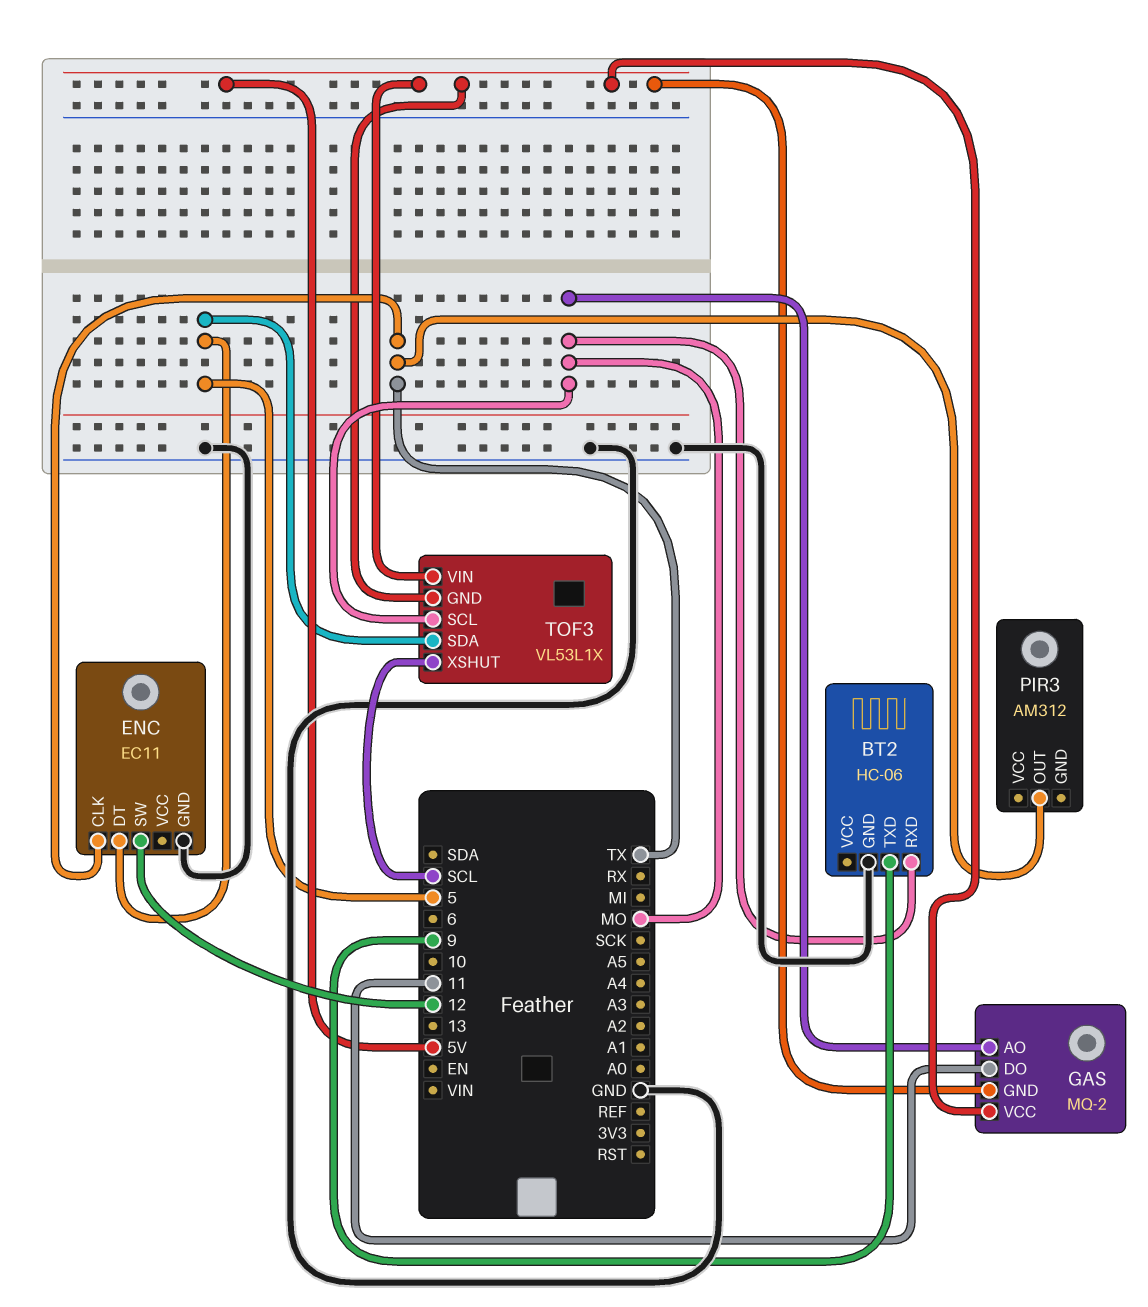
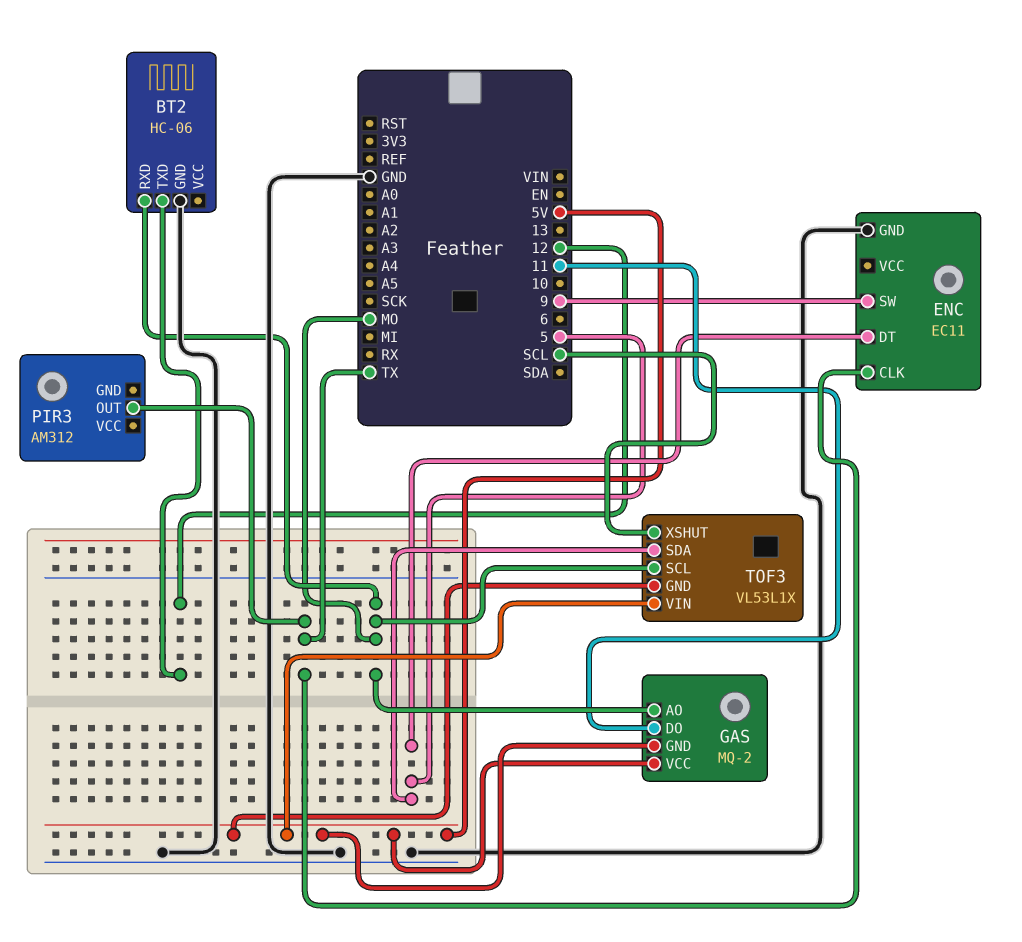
BT2 pin TXD: 9 -> 12
ENC pin SW: 12 -> 9

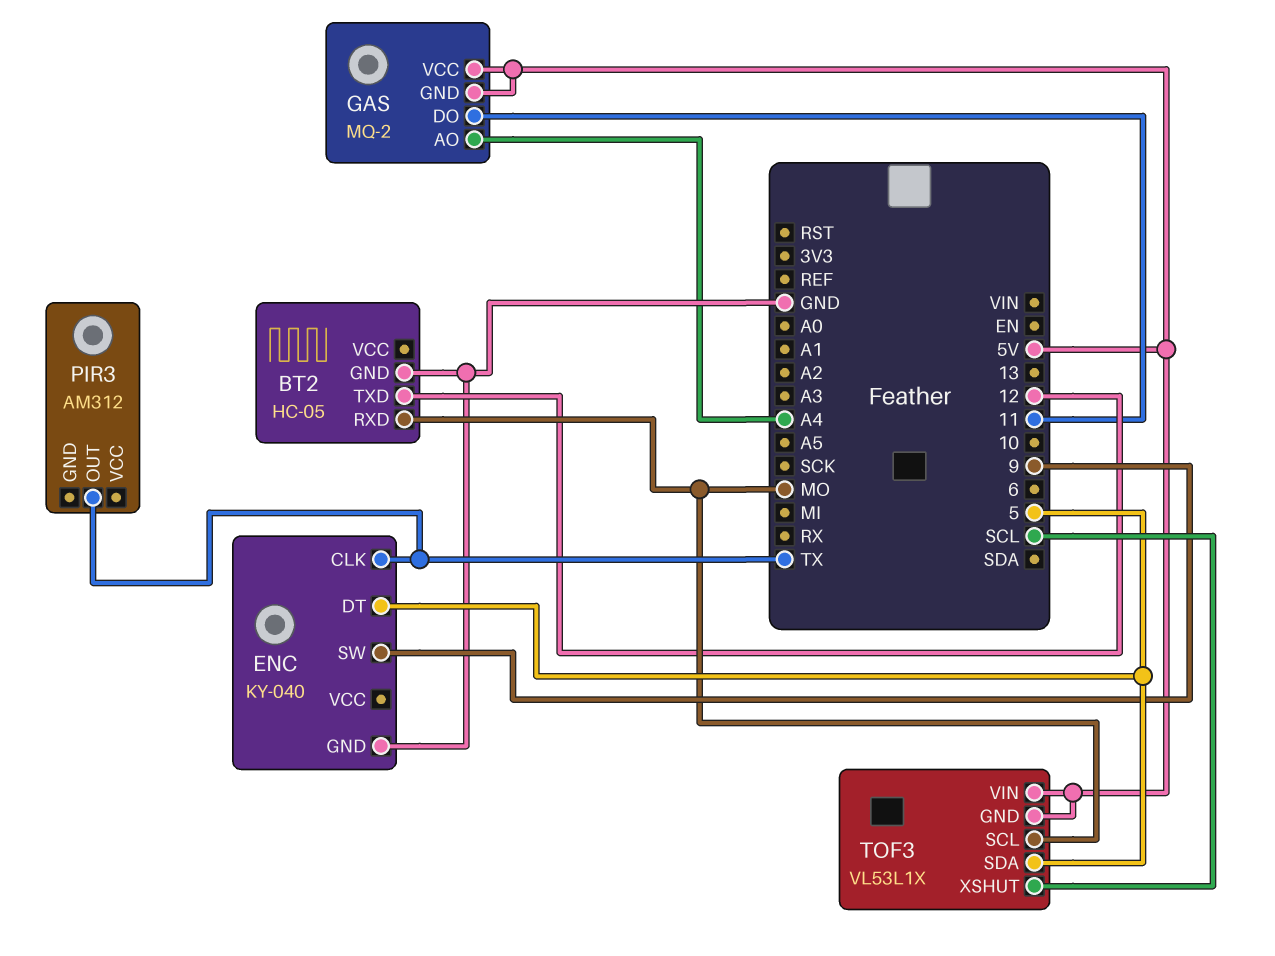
BT2: HC-06 -> HC-05
ENC: EC11 -> KY-040
GAS pin AO: MO -> A4

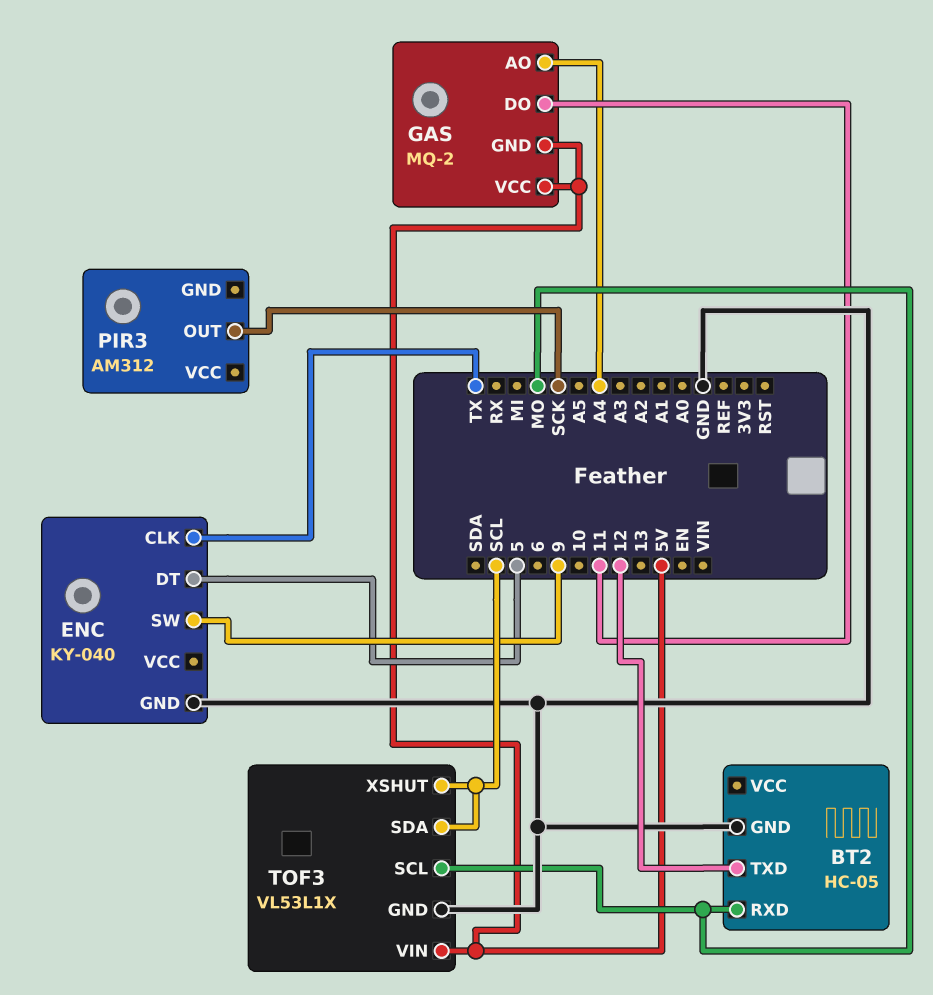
PIR3 pin OUT: TX -> SCK
TOF3 pin GND: 5V -> GND
TOF3 pin SDA: 5 -> SCL

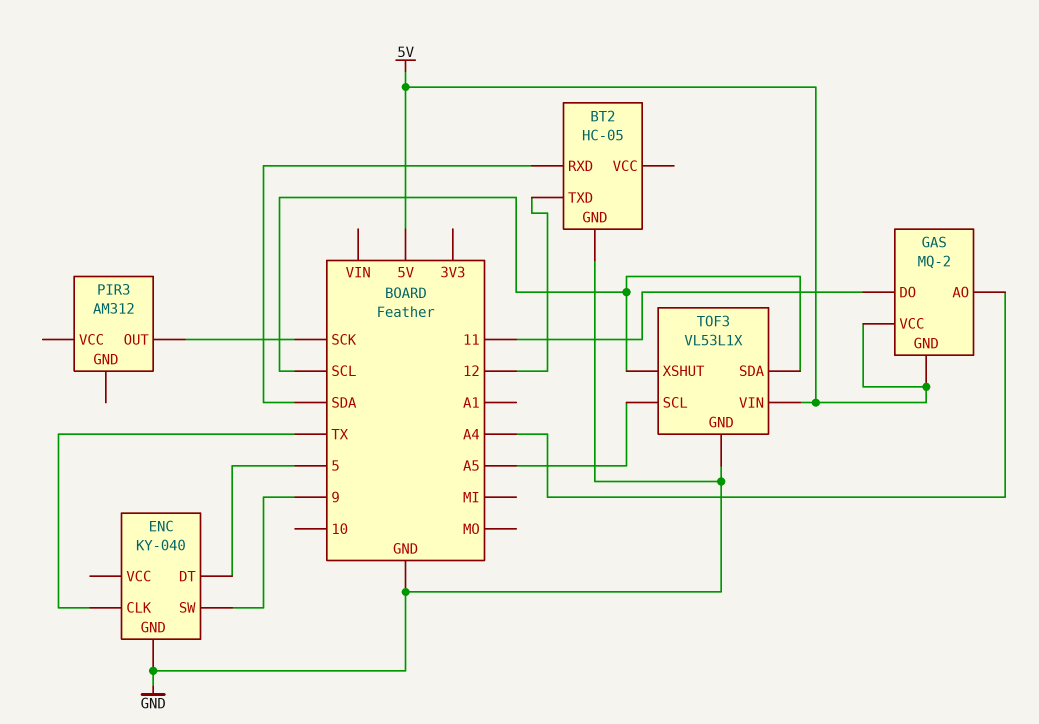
BT2 pin RXD: MO -> SDA
TOF3 pin SCL: MO -> A5

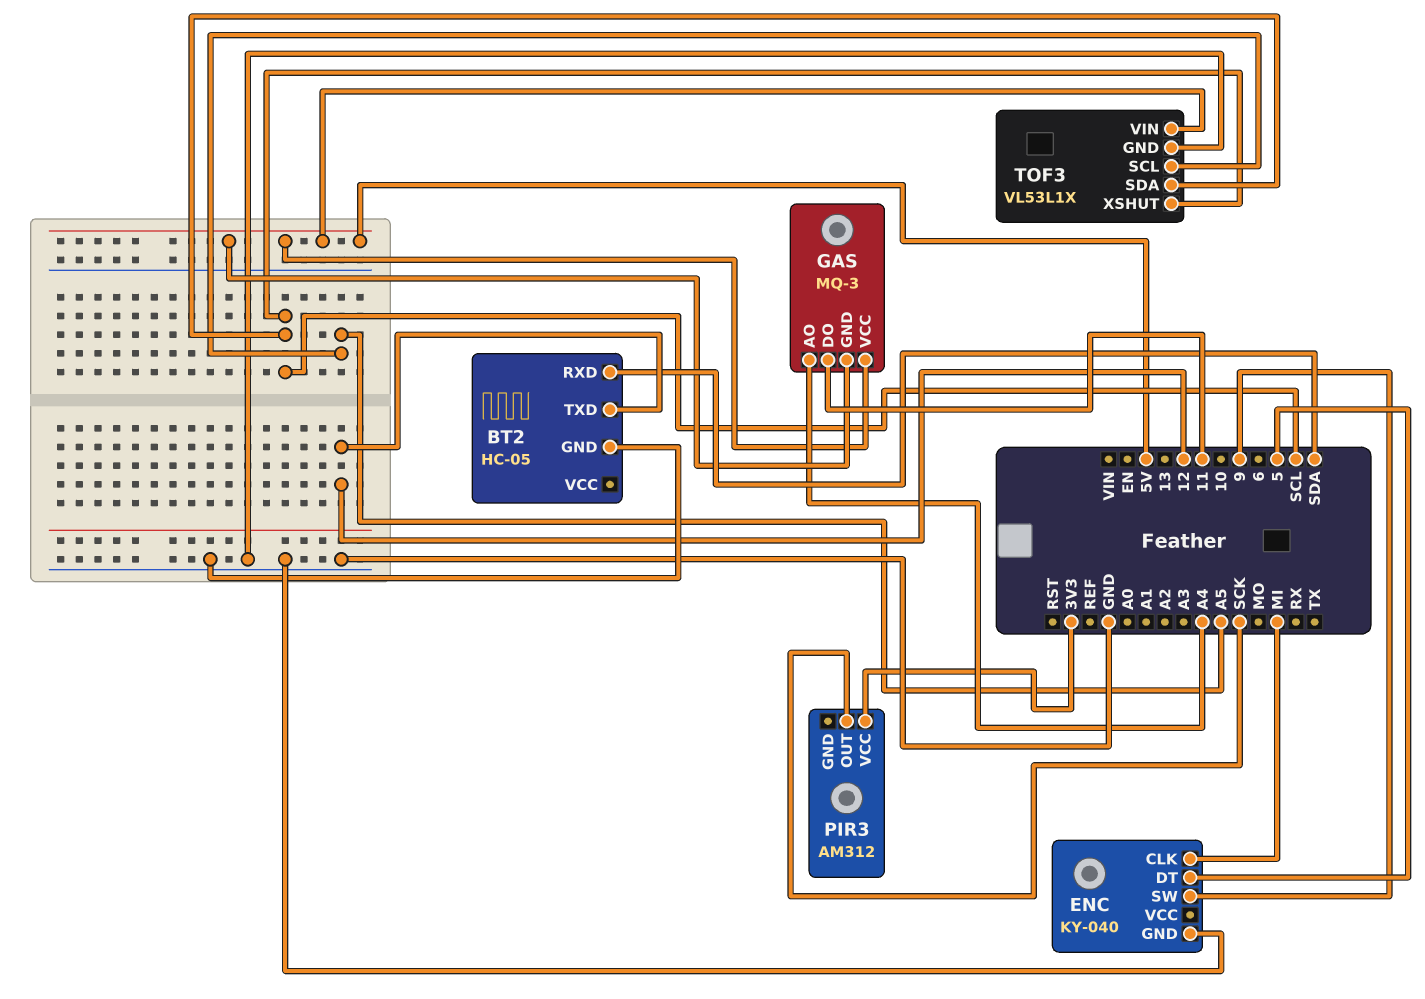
ENC pin CLK: TX -> MI
GAS: MQ-2 -> MQ-3
PIR3 pin VCC: none -> 3V3

